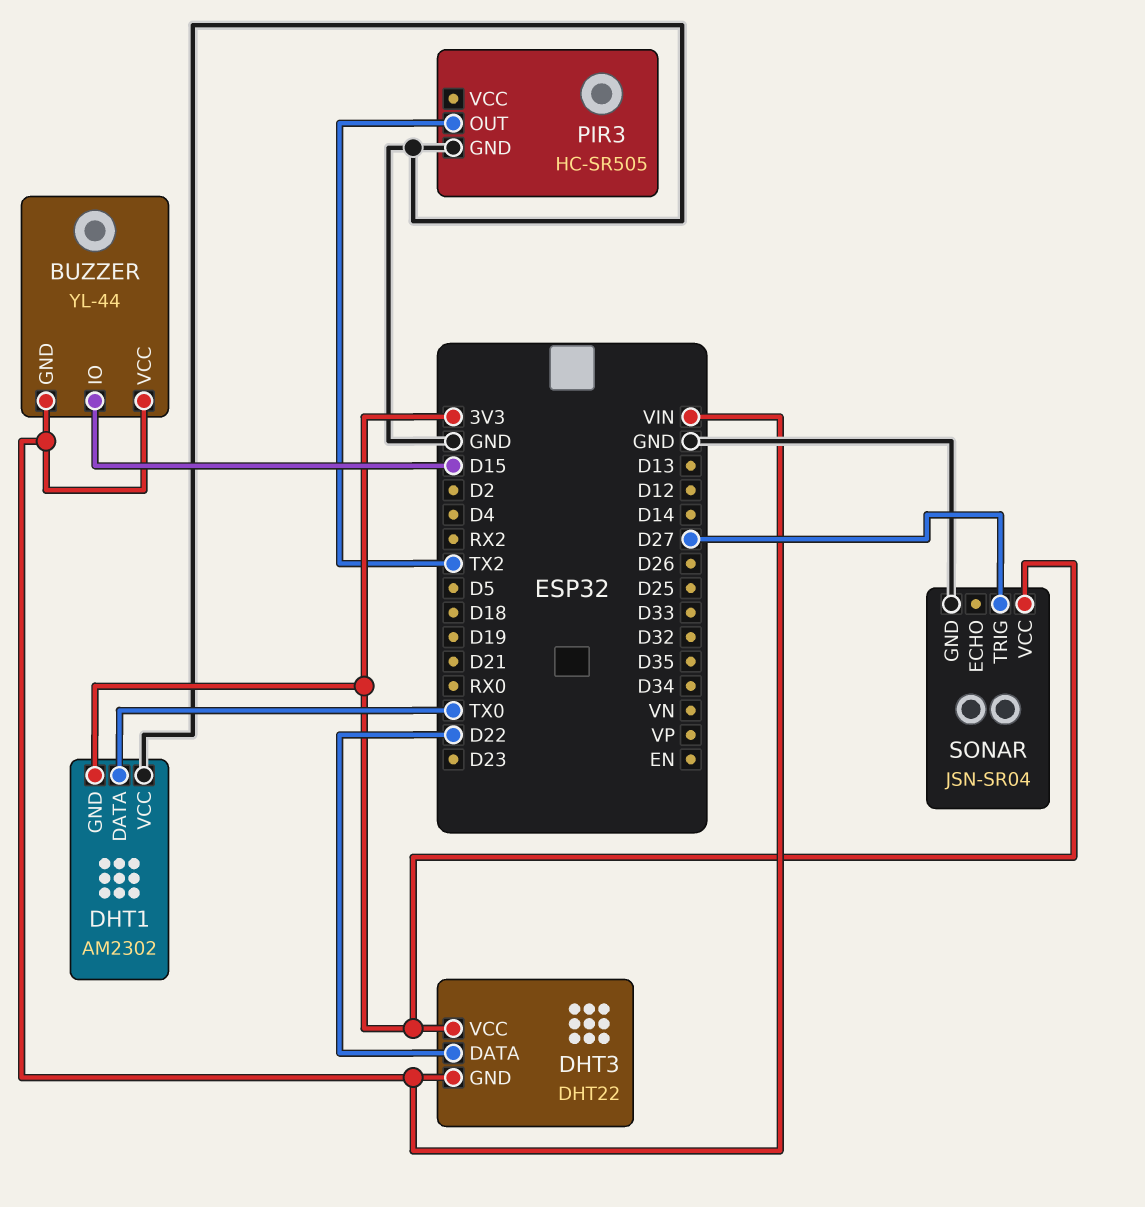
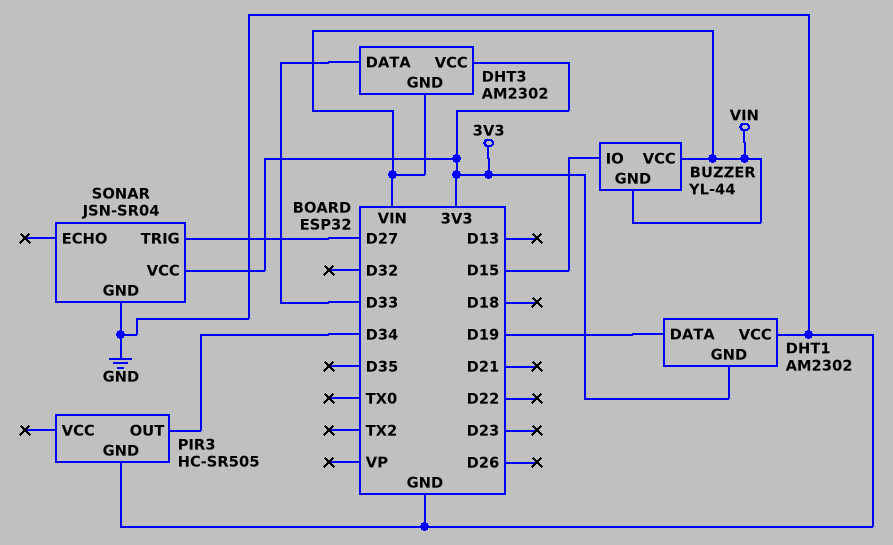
DHT1 pin DATA: TX0 -> D19
DHT3: DHT22 -> AM2302
DHT3 pin DATA: D22 -> D33
PIR3 pin OUT: TX2 -> D34

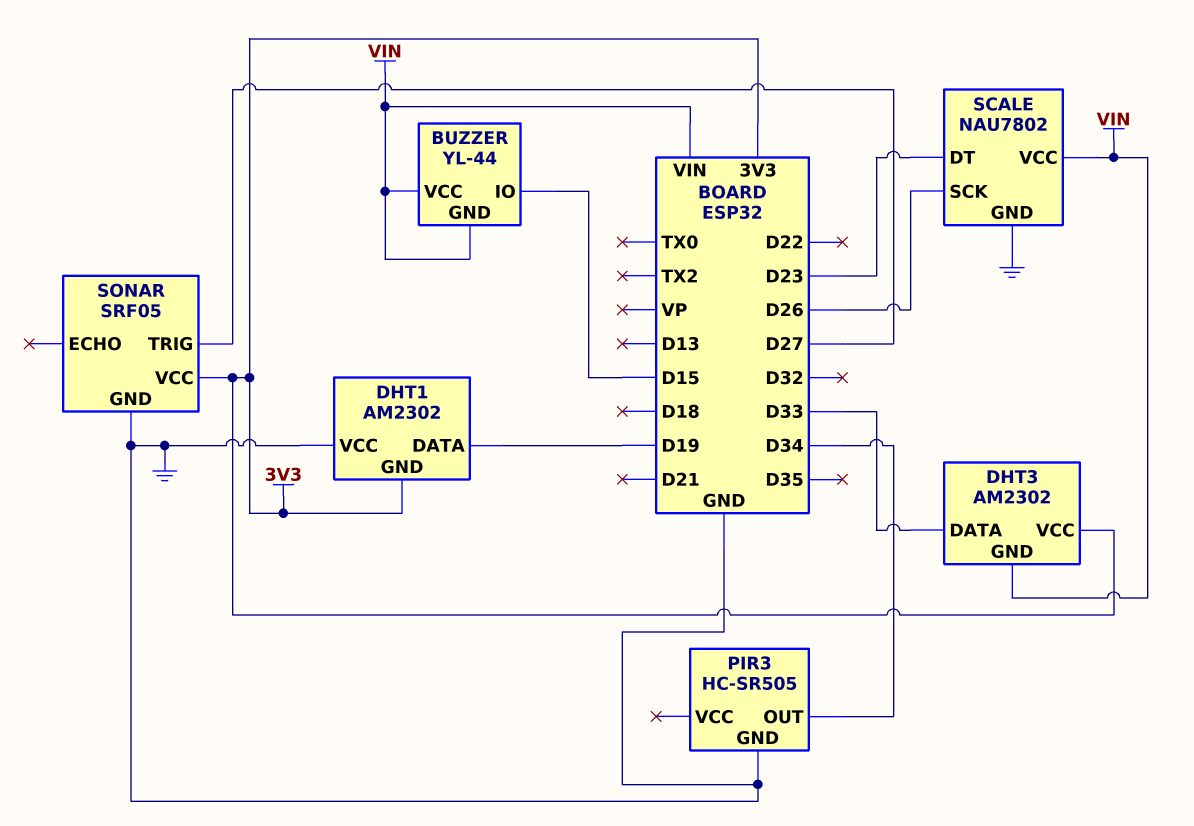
SCALE: none -> NAU7802
SCALE pin DT: none -> D23
SCALE pin GND: none -> GND
SCALE pin SCK: none -> D26
SCALE pin VCC: none -> VIN
SONAR: JSN-SR04 -> SRF05

